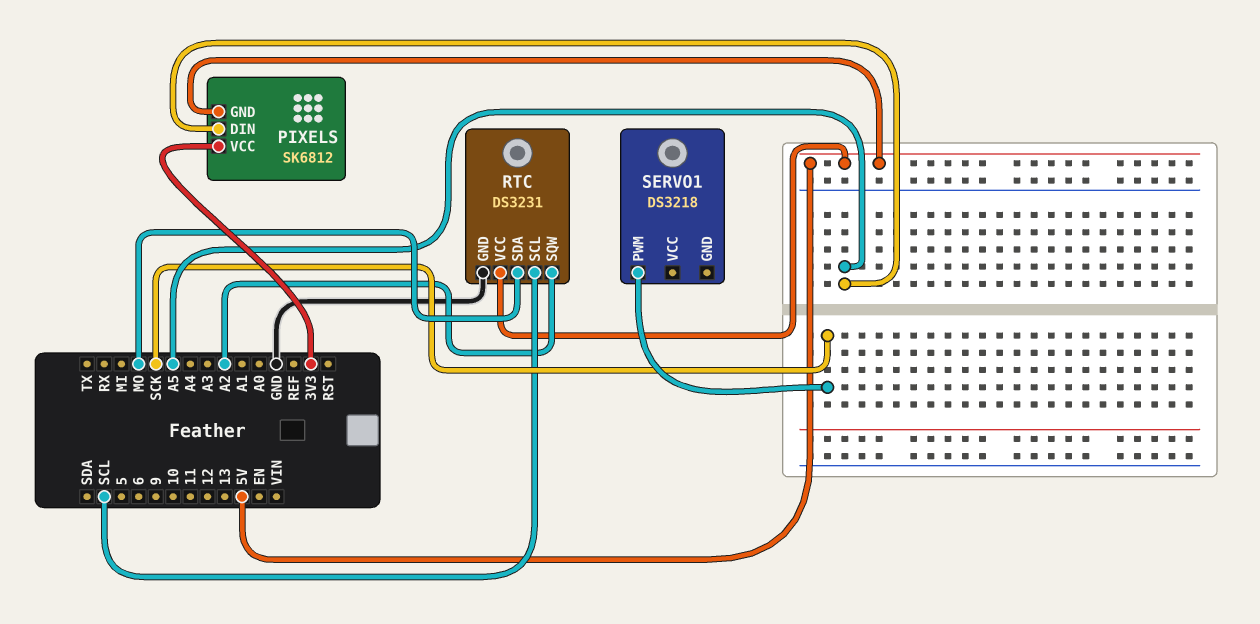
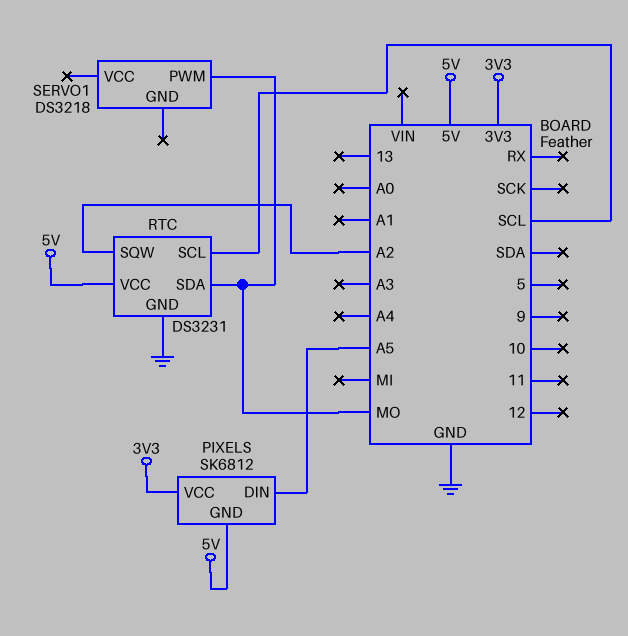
SERVO1 pin PWM: SCK -> MO

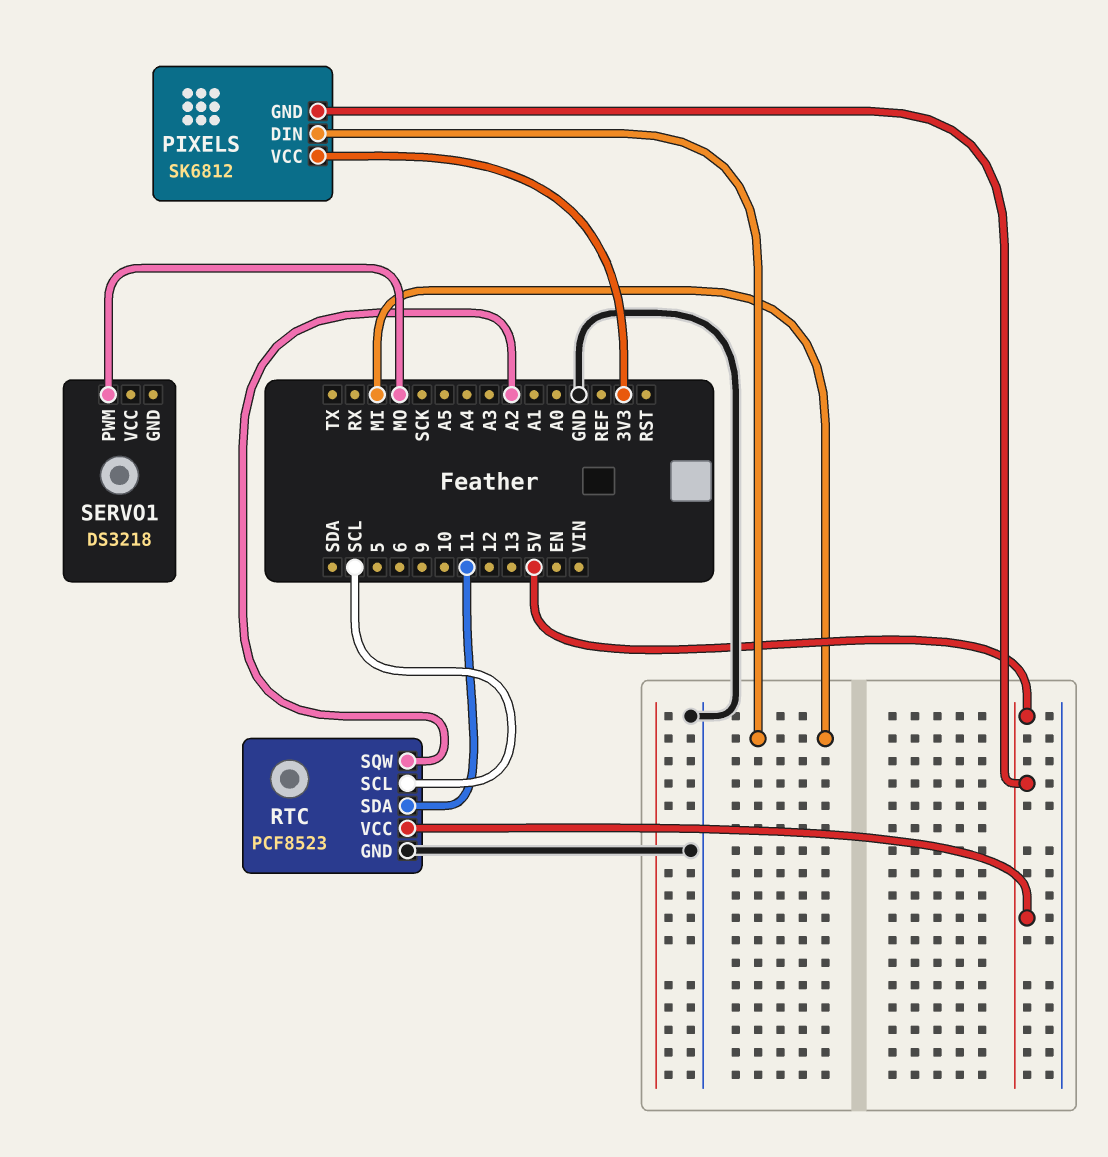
PIXELS pin DIN: A5 -> MI
RTC: DS3231 -> PCF8523
RTC pin SDA: MO -> 11

